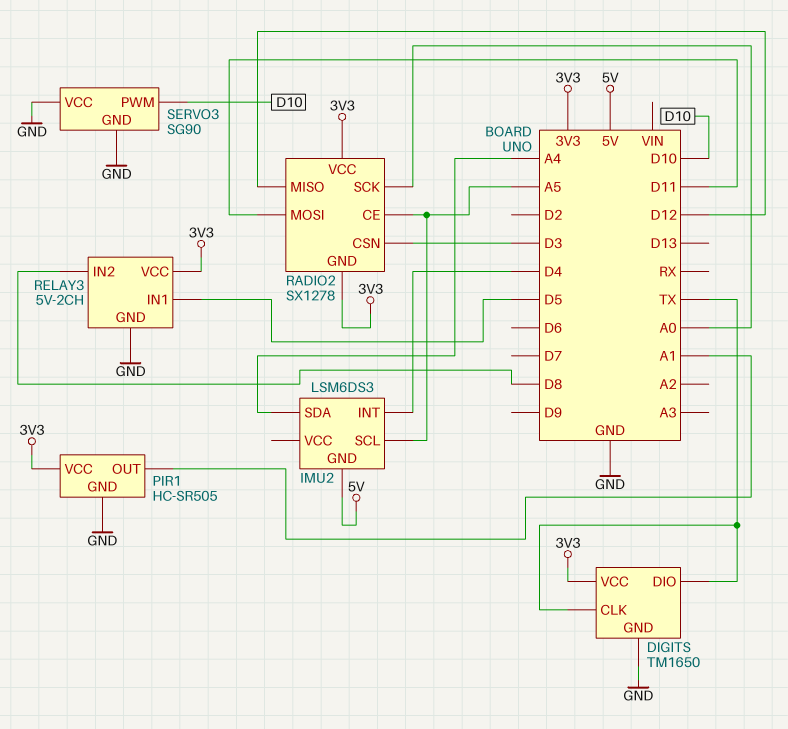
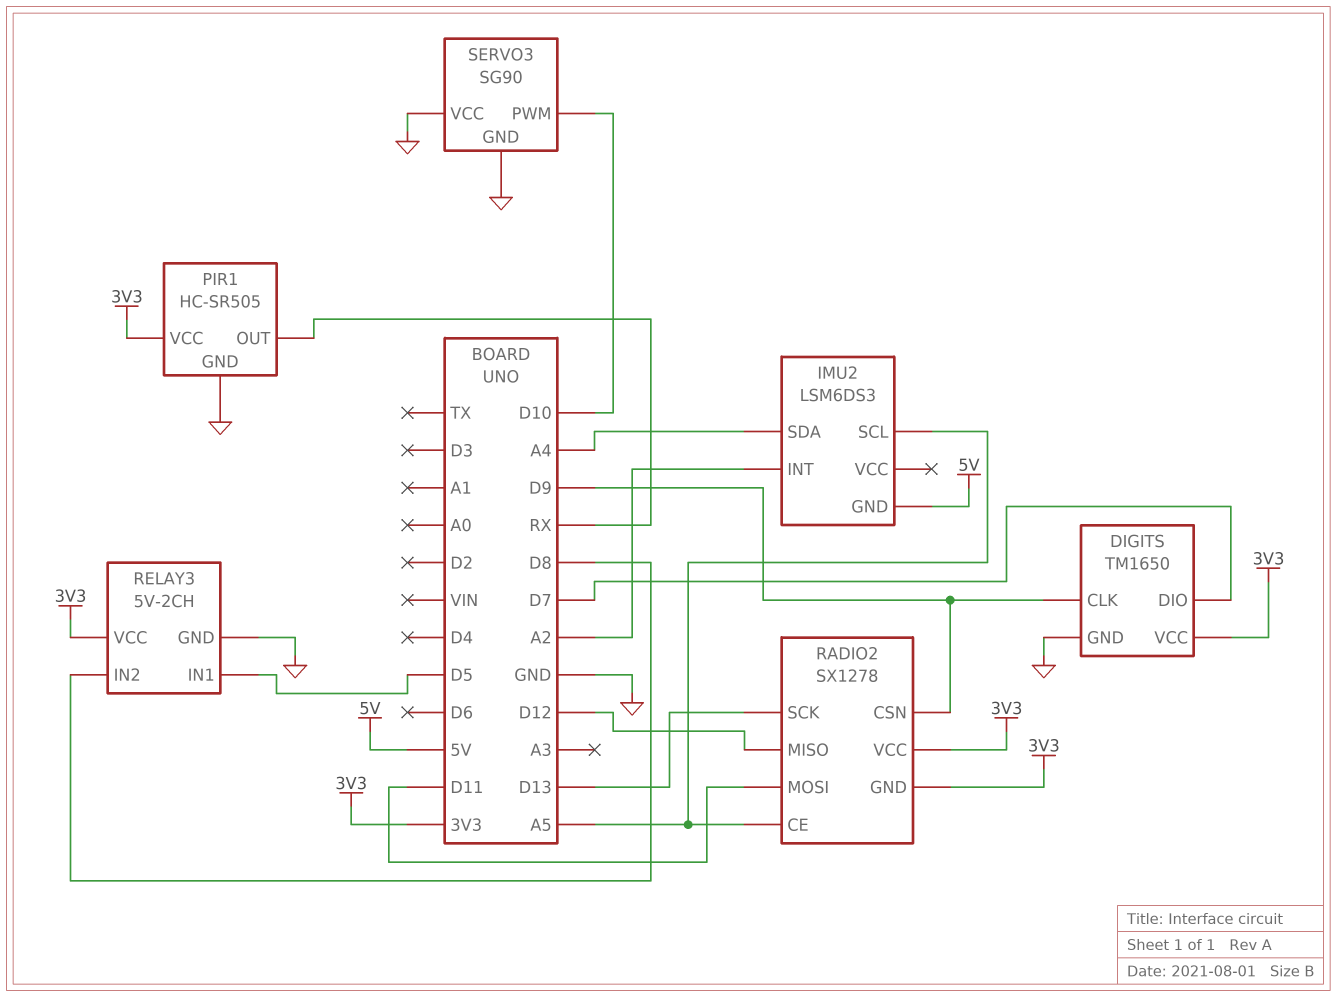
DIGITS pin CLK: TX -> D9
DIGITS pin DIO: TX -> D7
IMU2 pin INT: D4 -> A2
PIR1 pin OUT: A1 -> RX
RADIO2 pin CSN: D3 -> D9
RADIO2 pin SCK: A0 -> D13

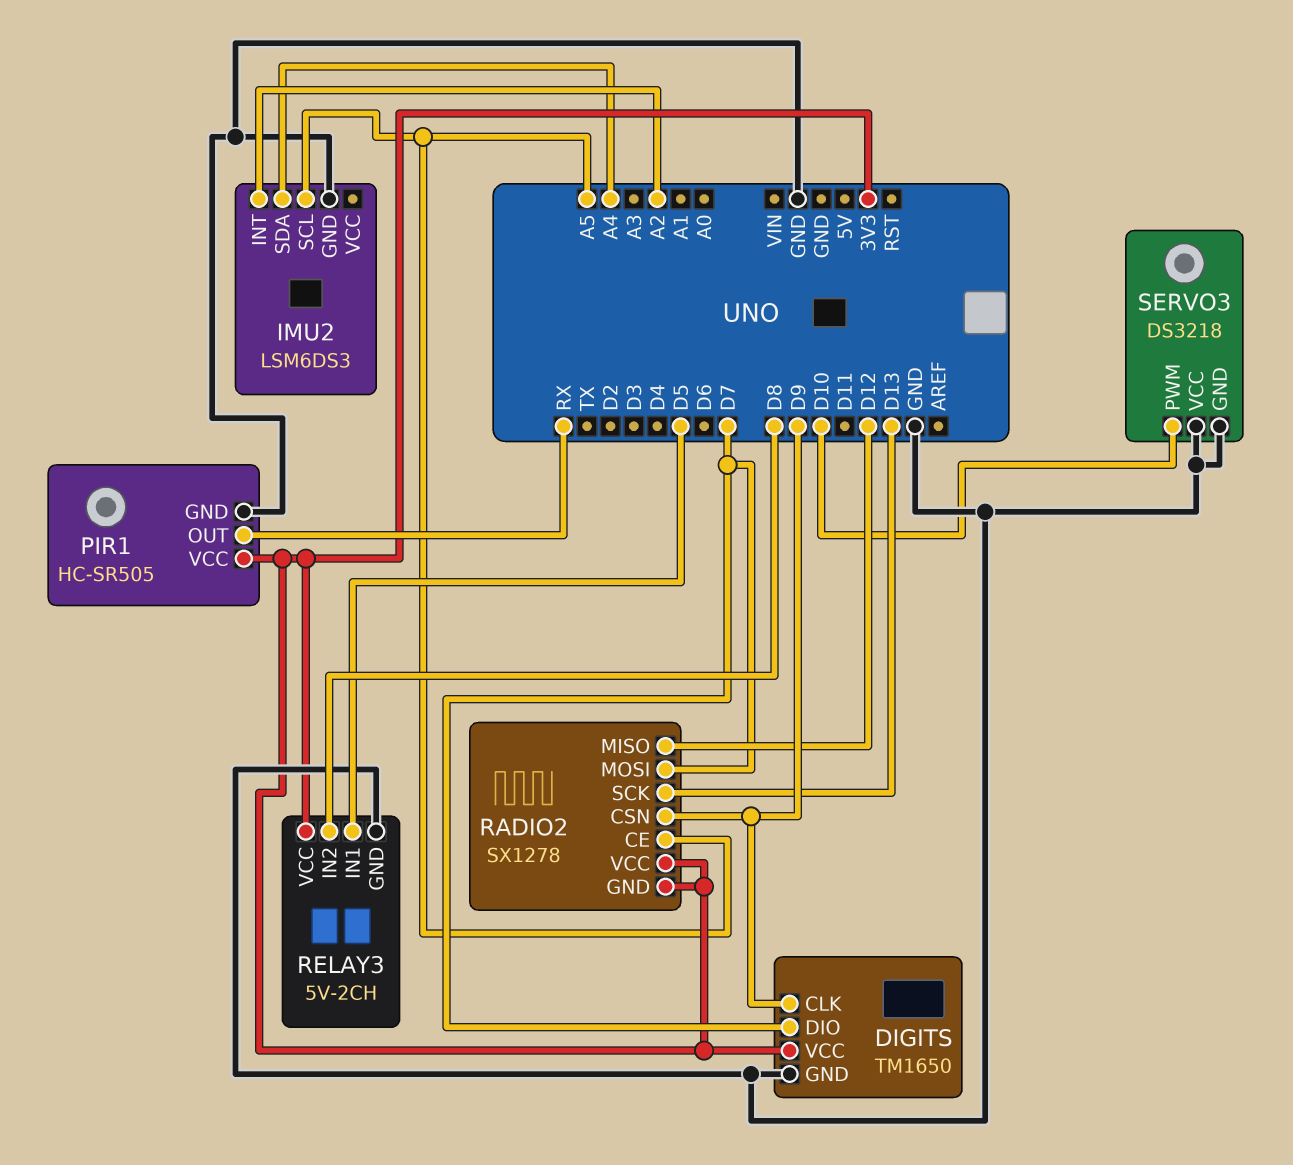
IMU2 pin GND: 5V -> GND
RADIO2 pin MOSI: D11 -> D7
SERVO3: SG90 -> DS3218

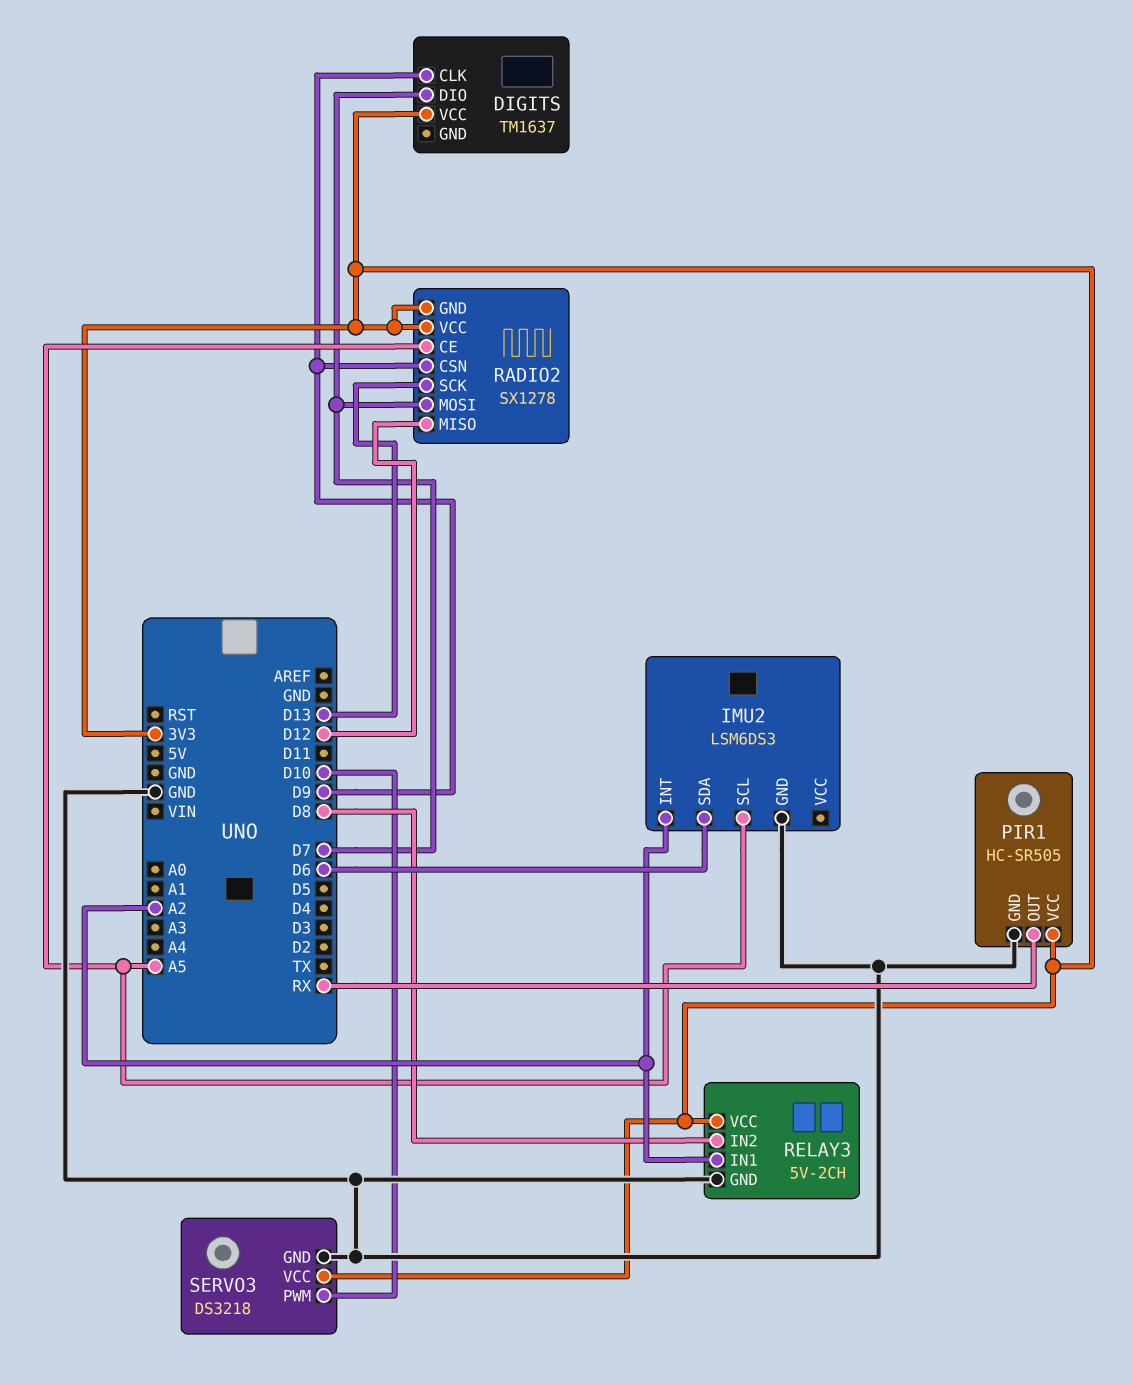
DIGITS: TM1650 -> TM1637
DIGITS pin GND: GND -> none
IMU2 pin SDA: A4 -> D6
RELAY3 pin IN1: D5 -> A2
SERVO3 pin VCC: GND -> 3V3

